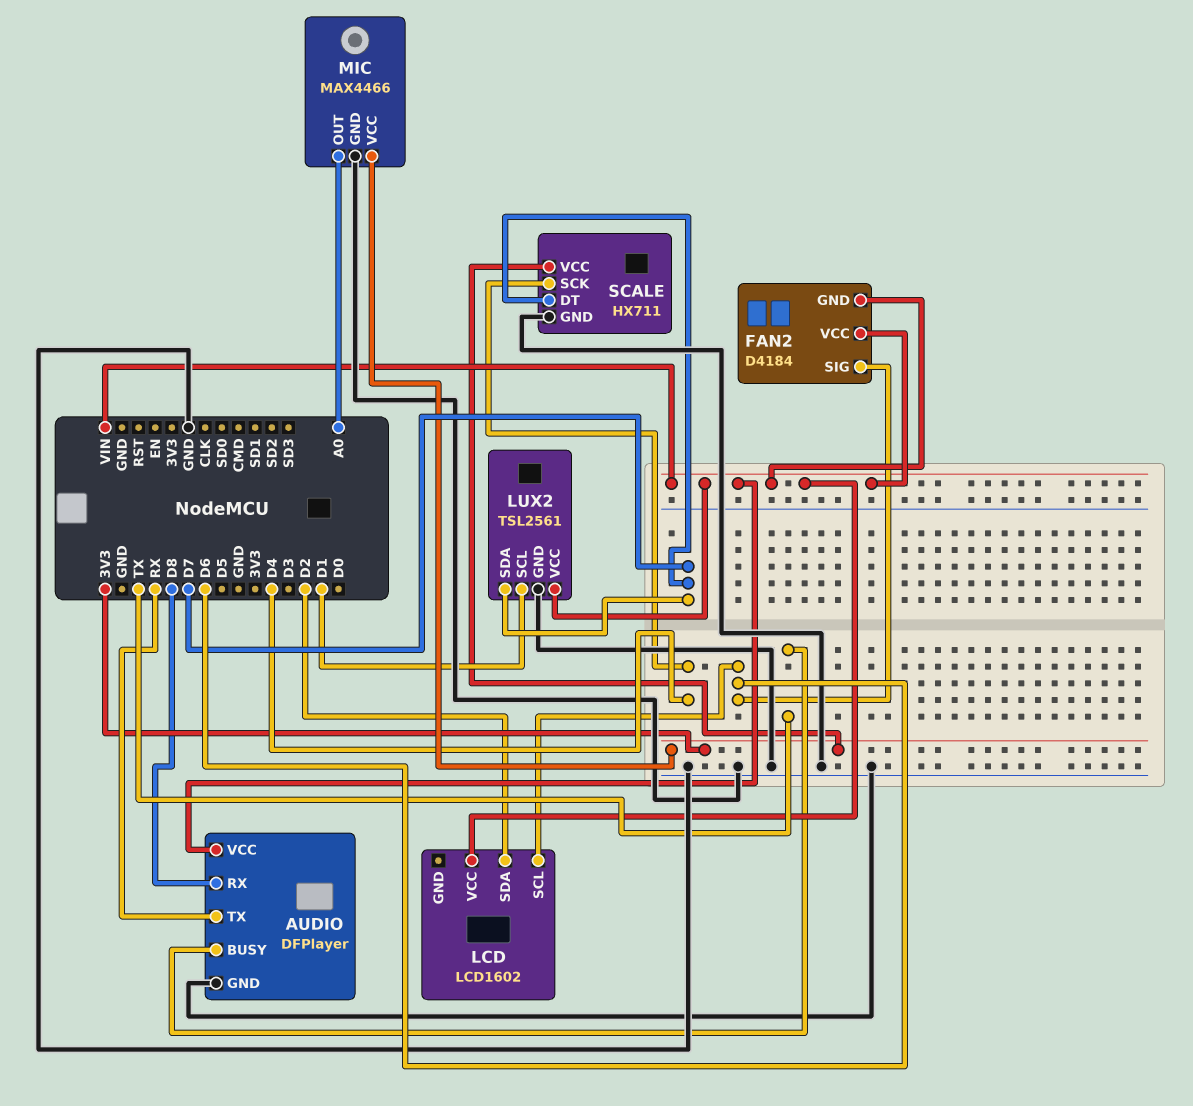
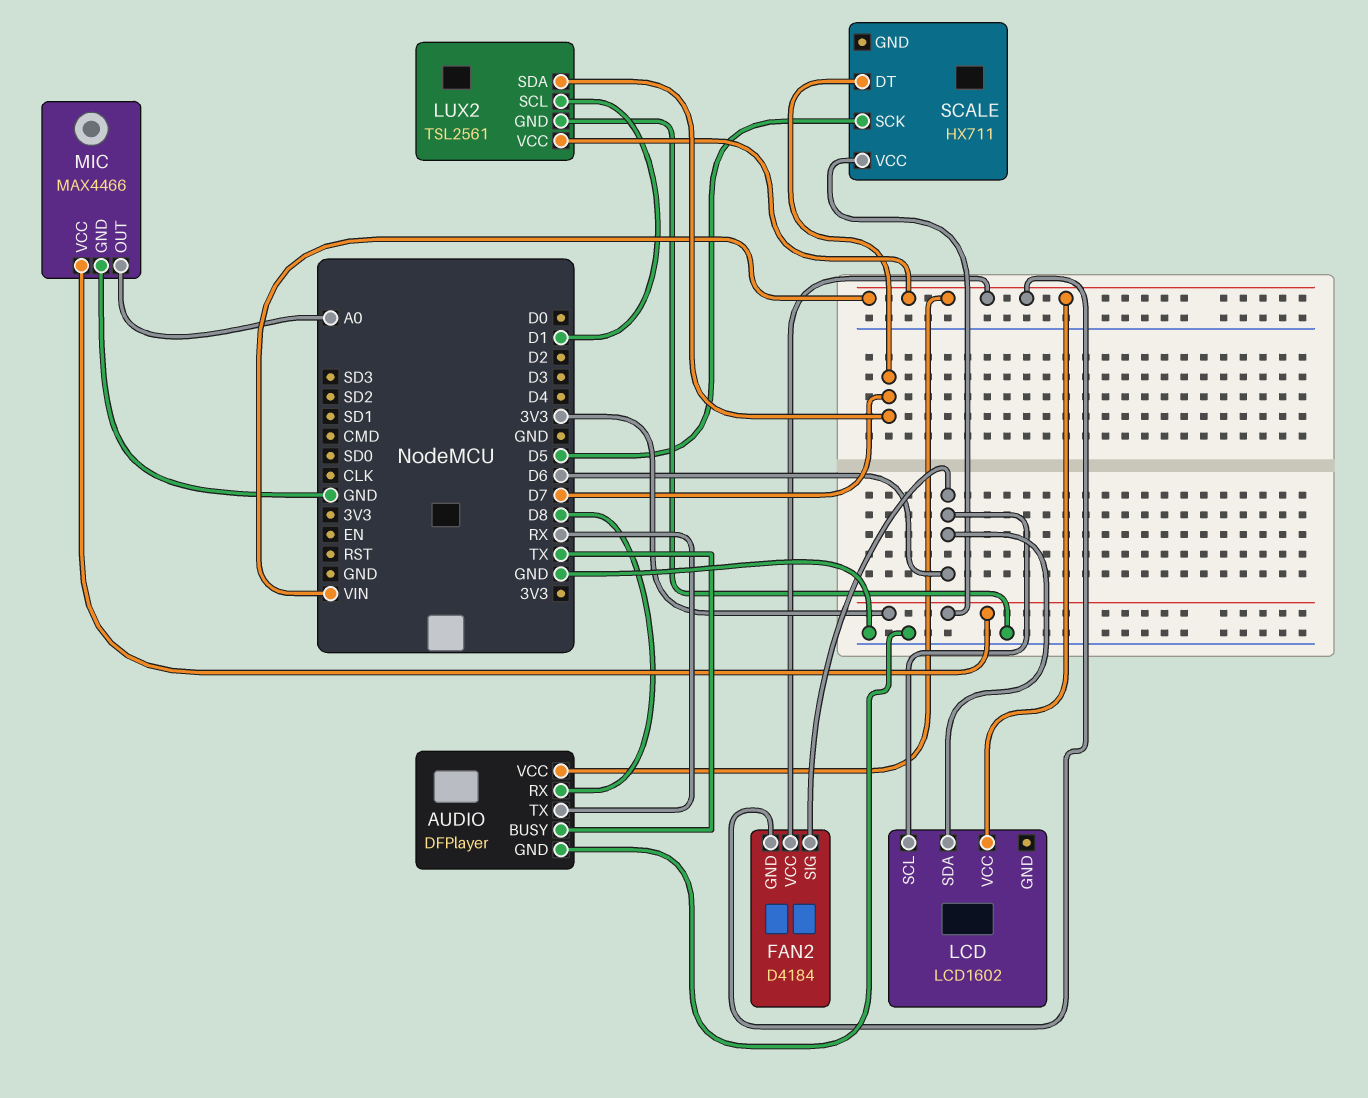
LCD pin SDA: D2 -> D6
SCALE pin GND: GND -> none
SCALE pin SCK: D4 -> D5

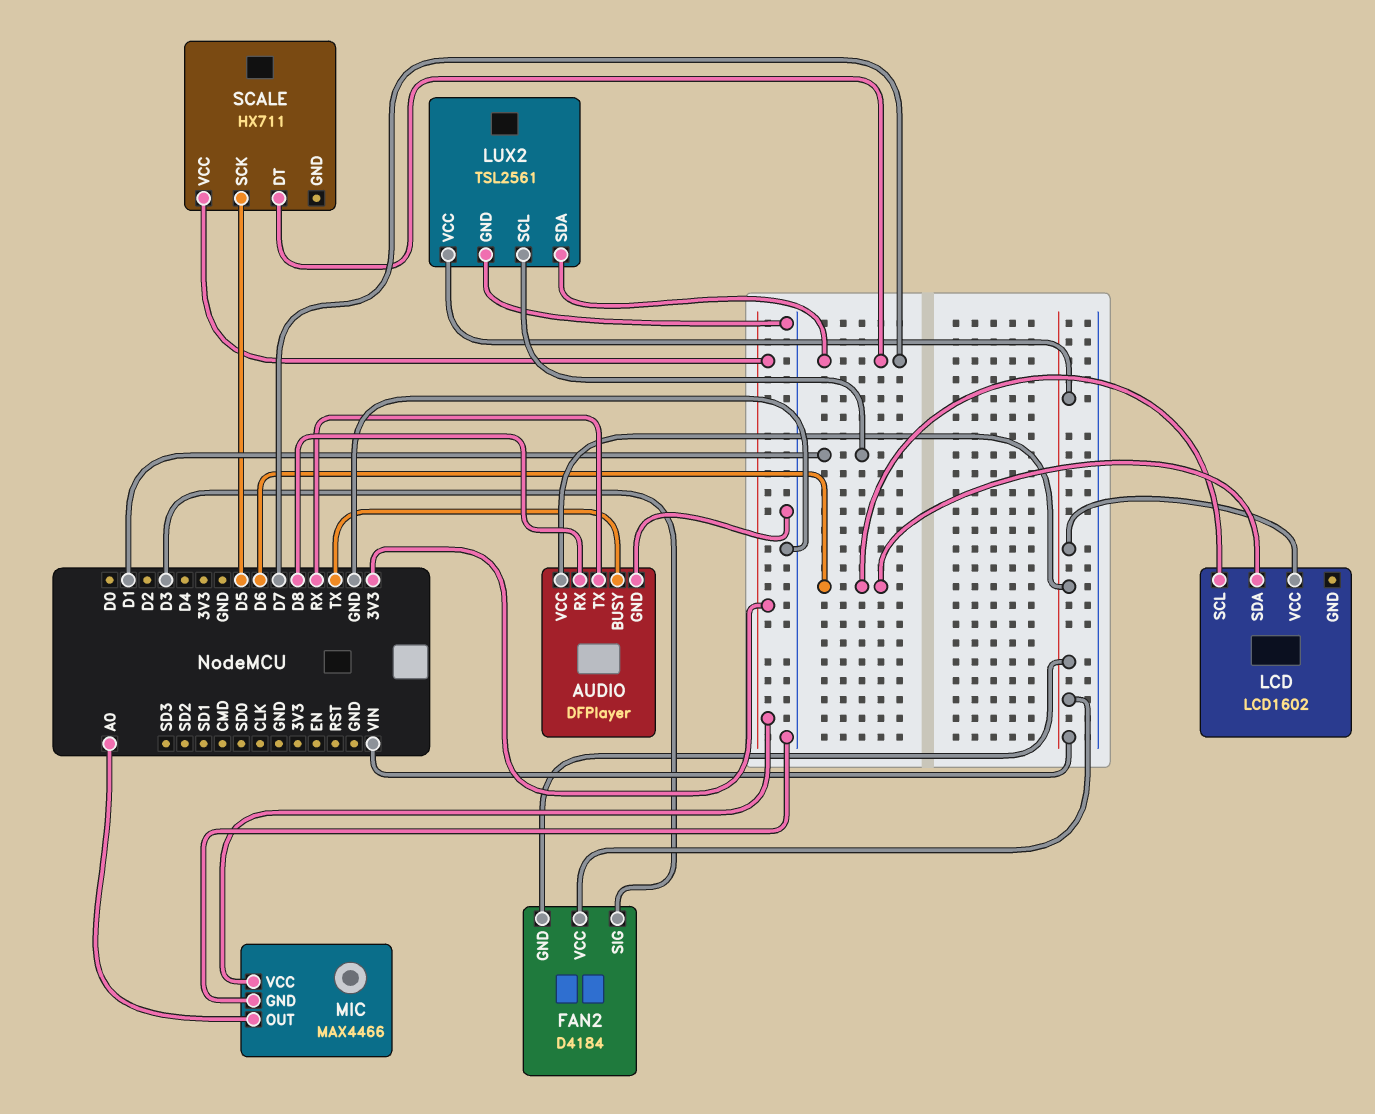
FAN2 pin SIG: D6 -> D3

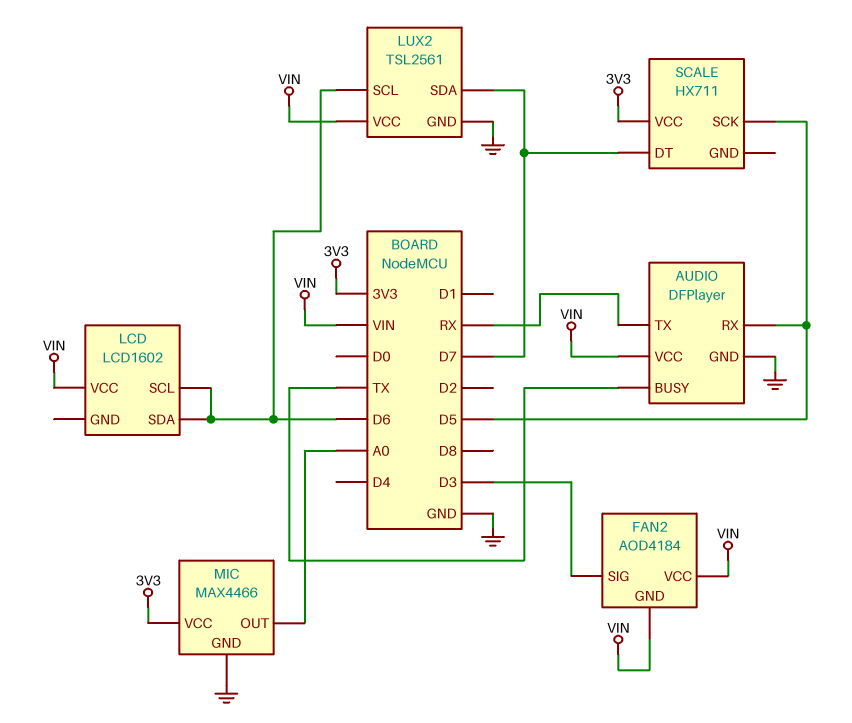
AUDIO pin RX: D8 -> D5
FAN2: D4184 -> AOD4184
LUX2 pin SCL: D1 -> D6

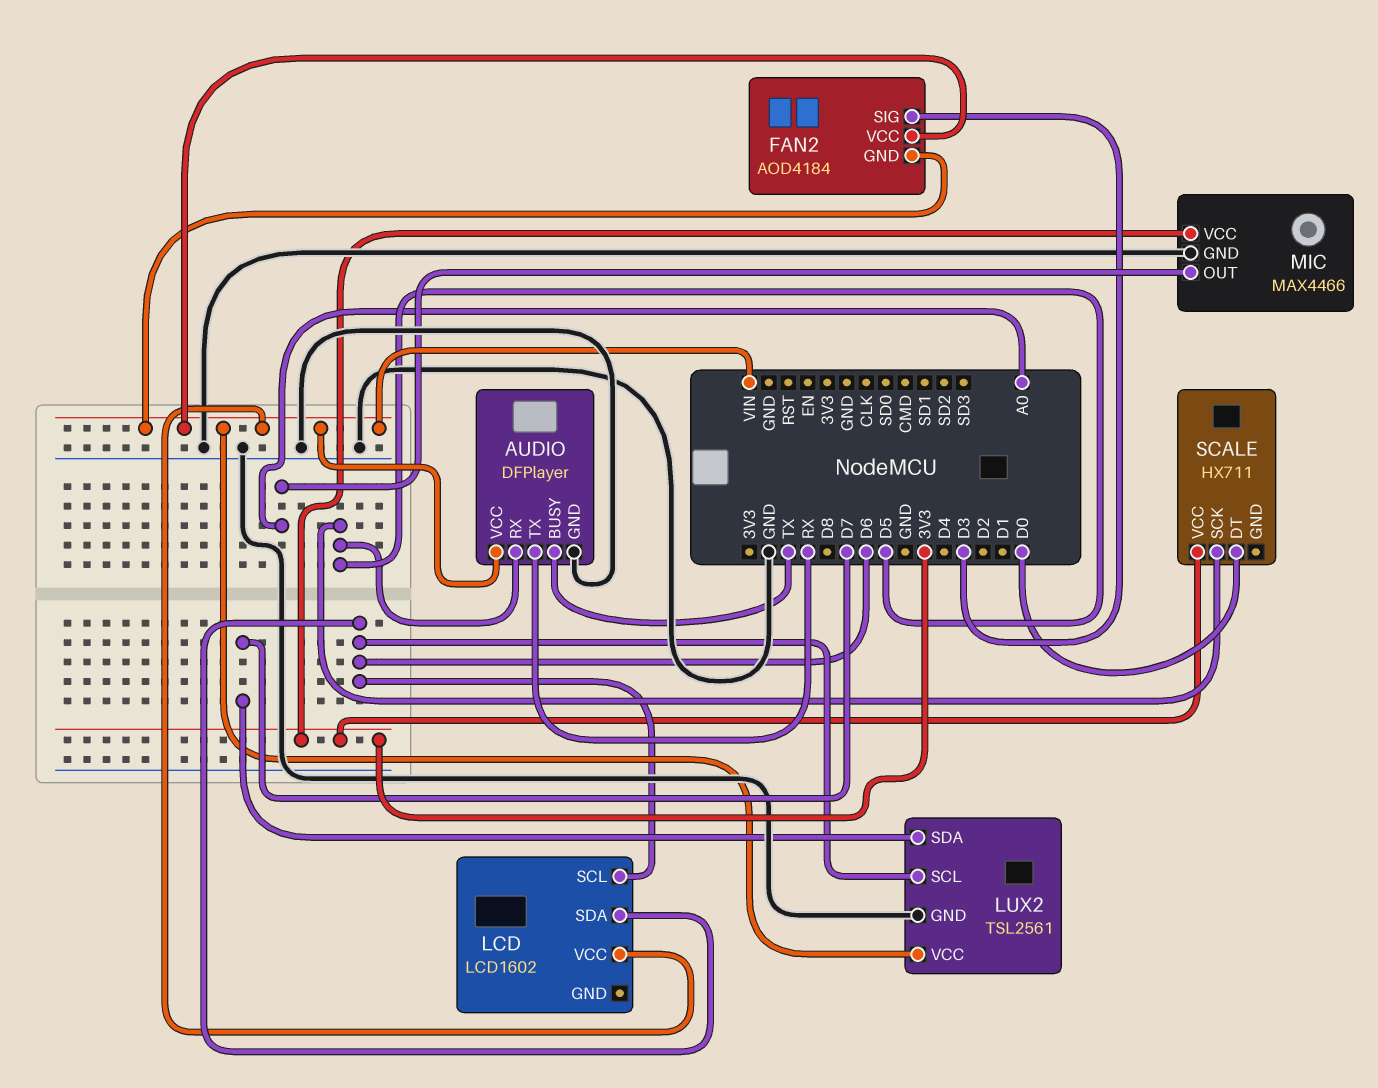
SCALE pin DT: D7 -> D0

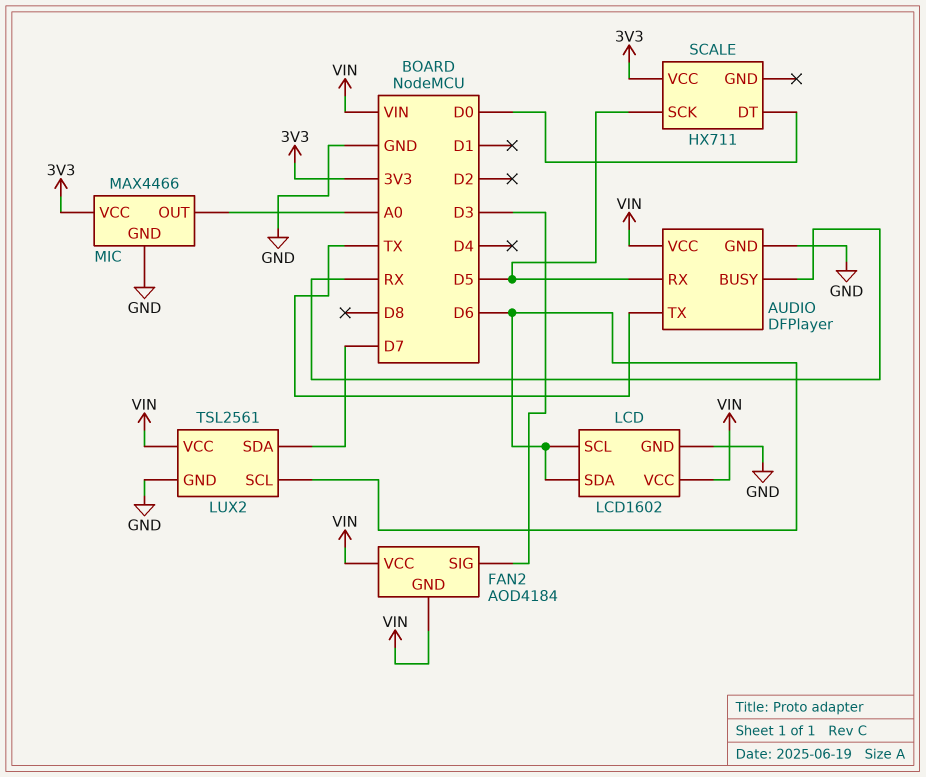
AUDIO pin BUSY: TX -> RX
AUDIO pin TX: RX -> TX
LCD pin GND: none -> GND

